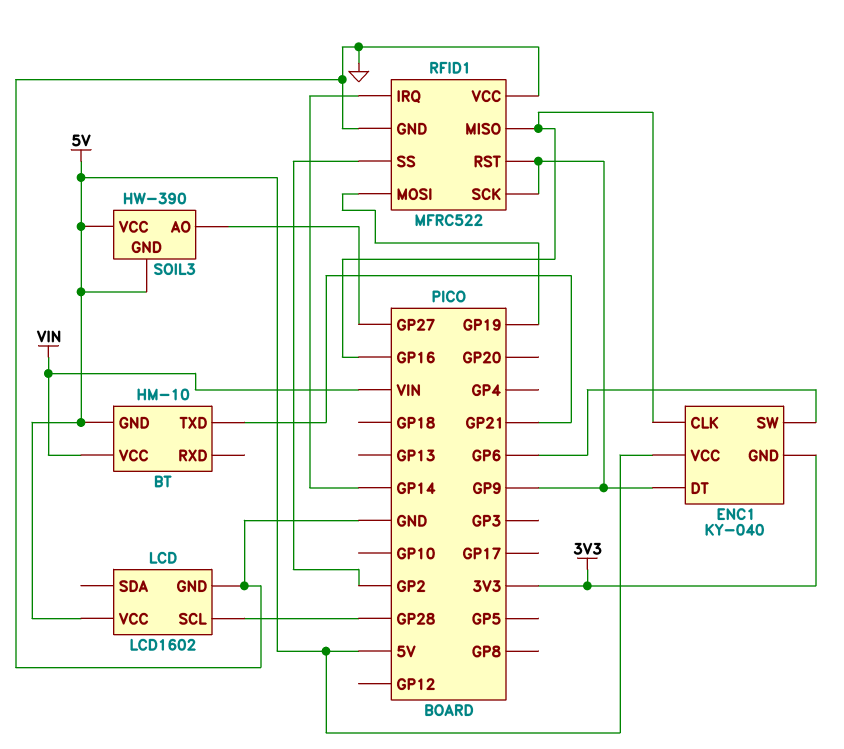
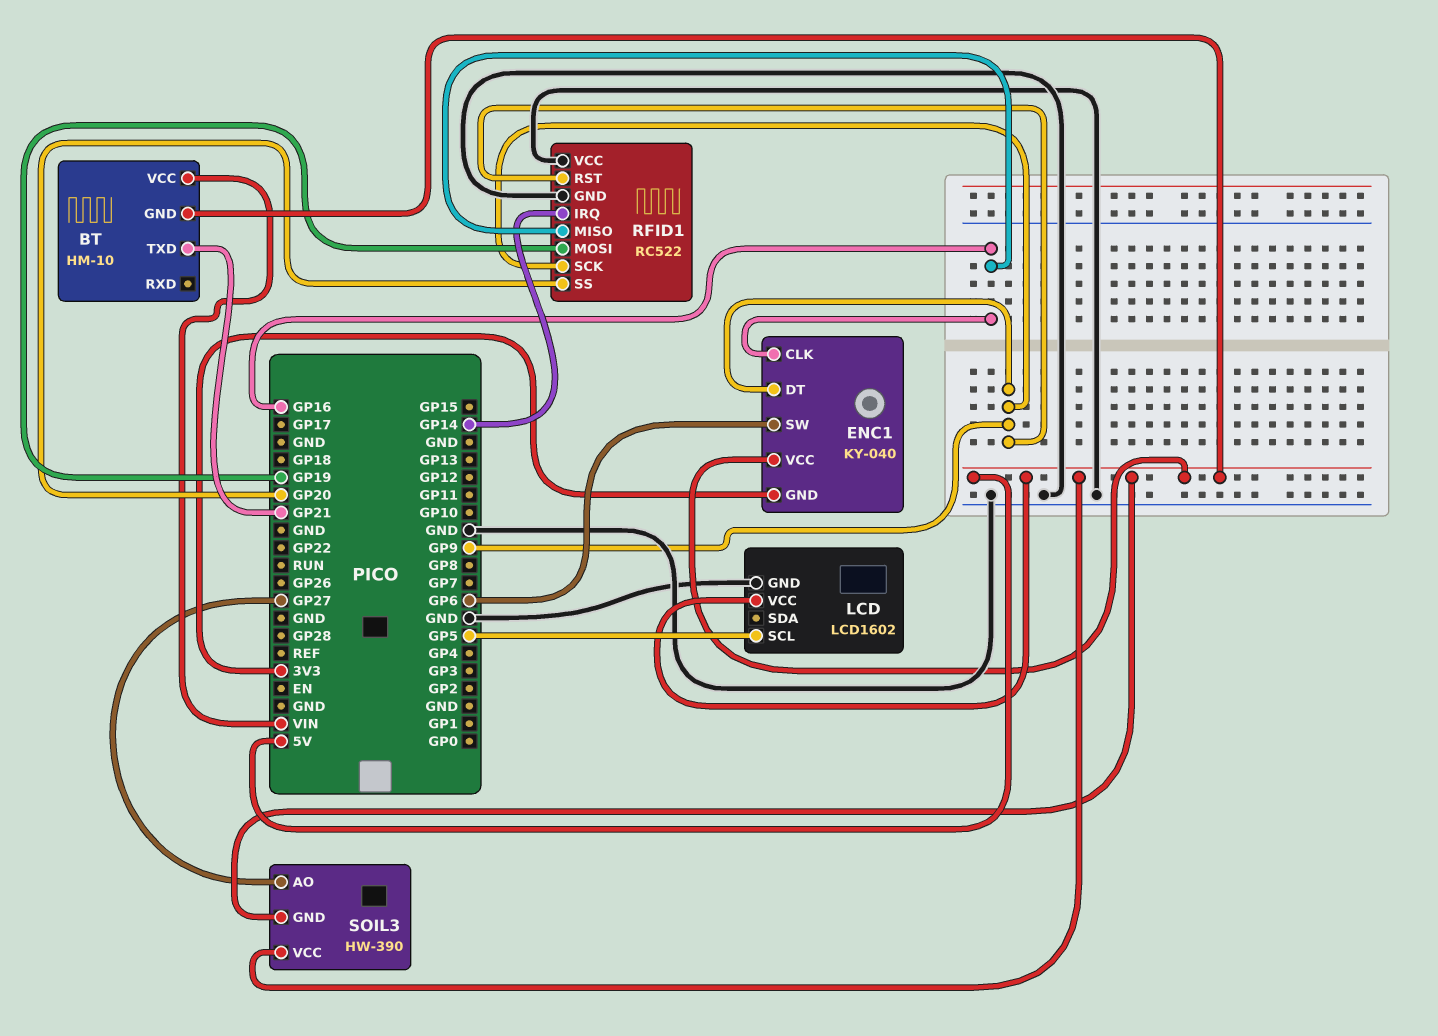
LCD pin SCL: GP28 -> GP5
RFID1: MFRC522 -> RC522
RFID1 pin SS: GP2 -> GP20

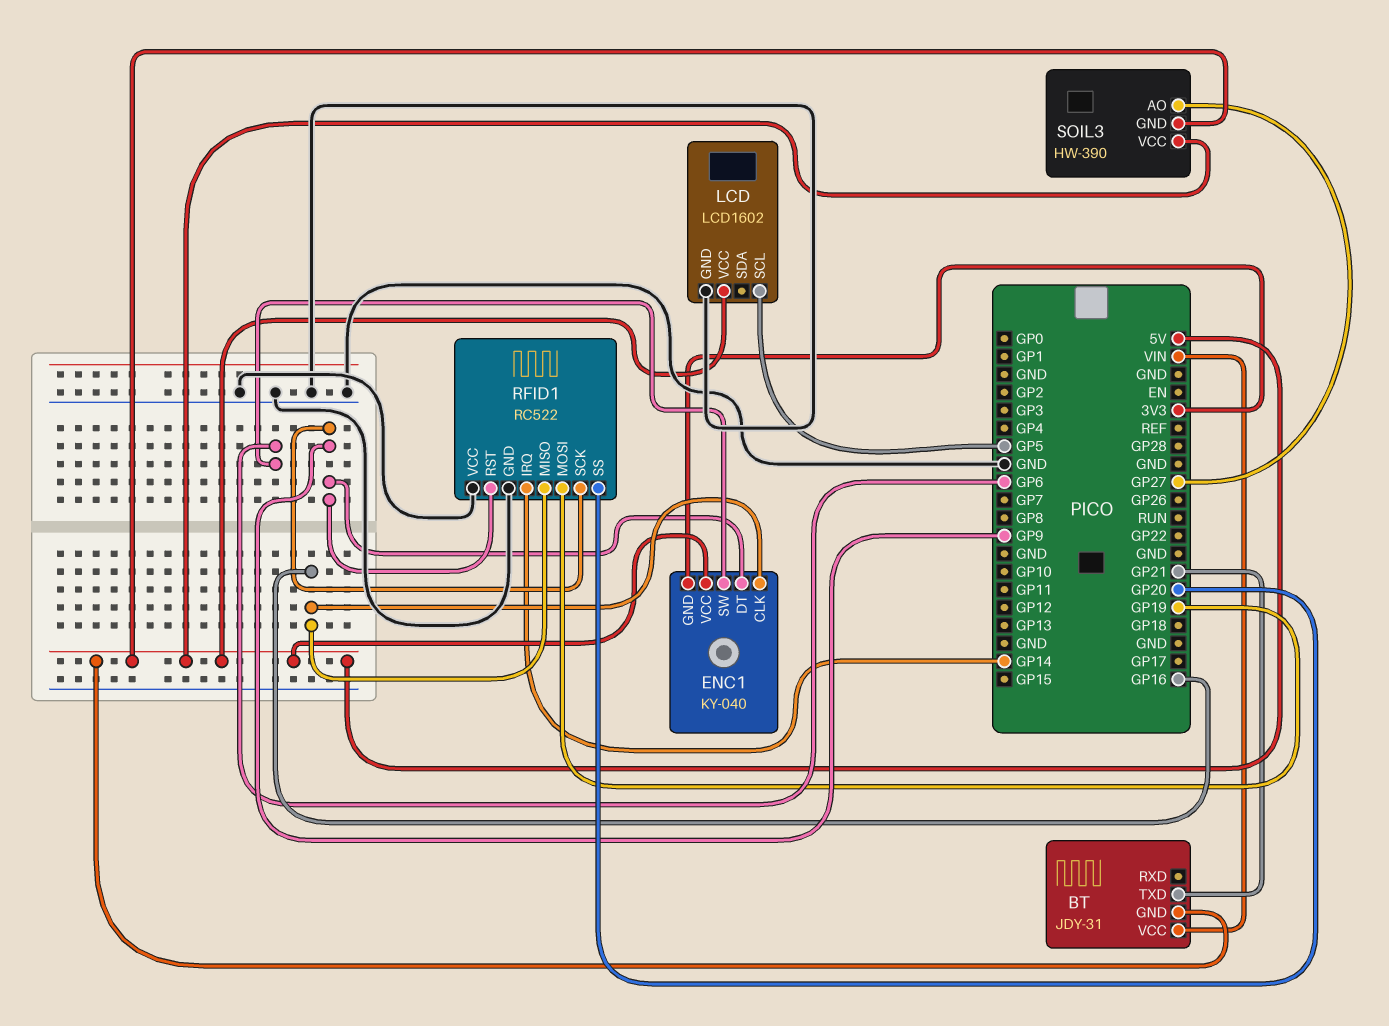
BT: HM-10 -> JDY-31

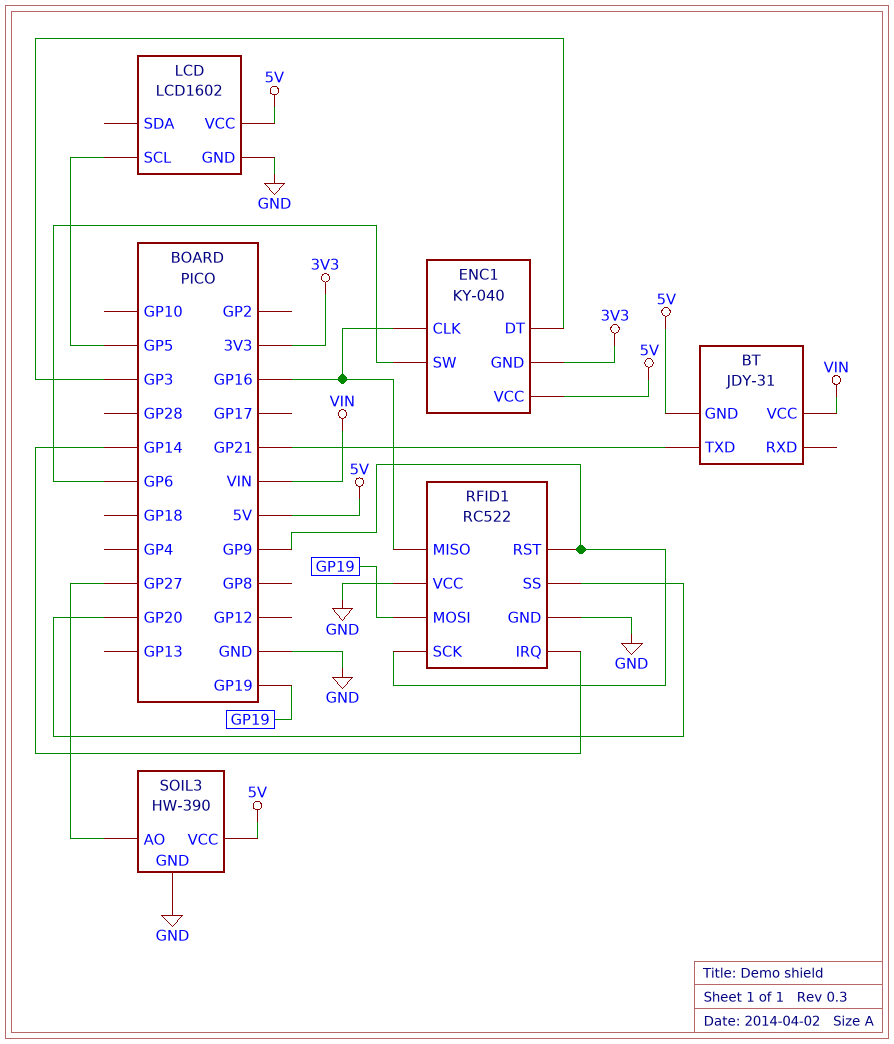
ENC1 pin DT: GP9 -> GP3
SOIL3 pin GND: 5V -> GND

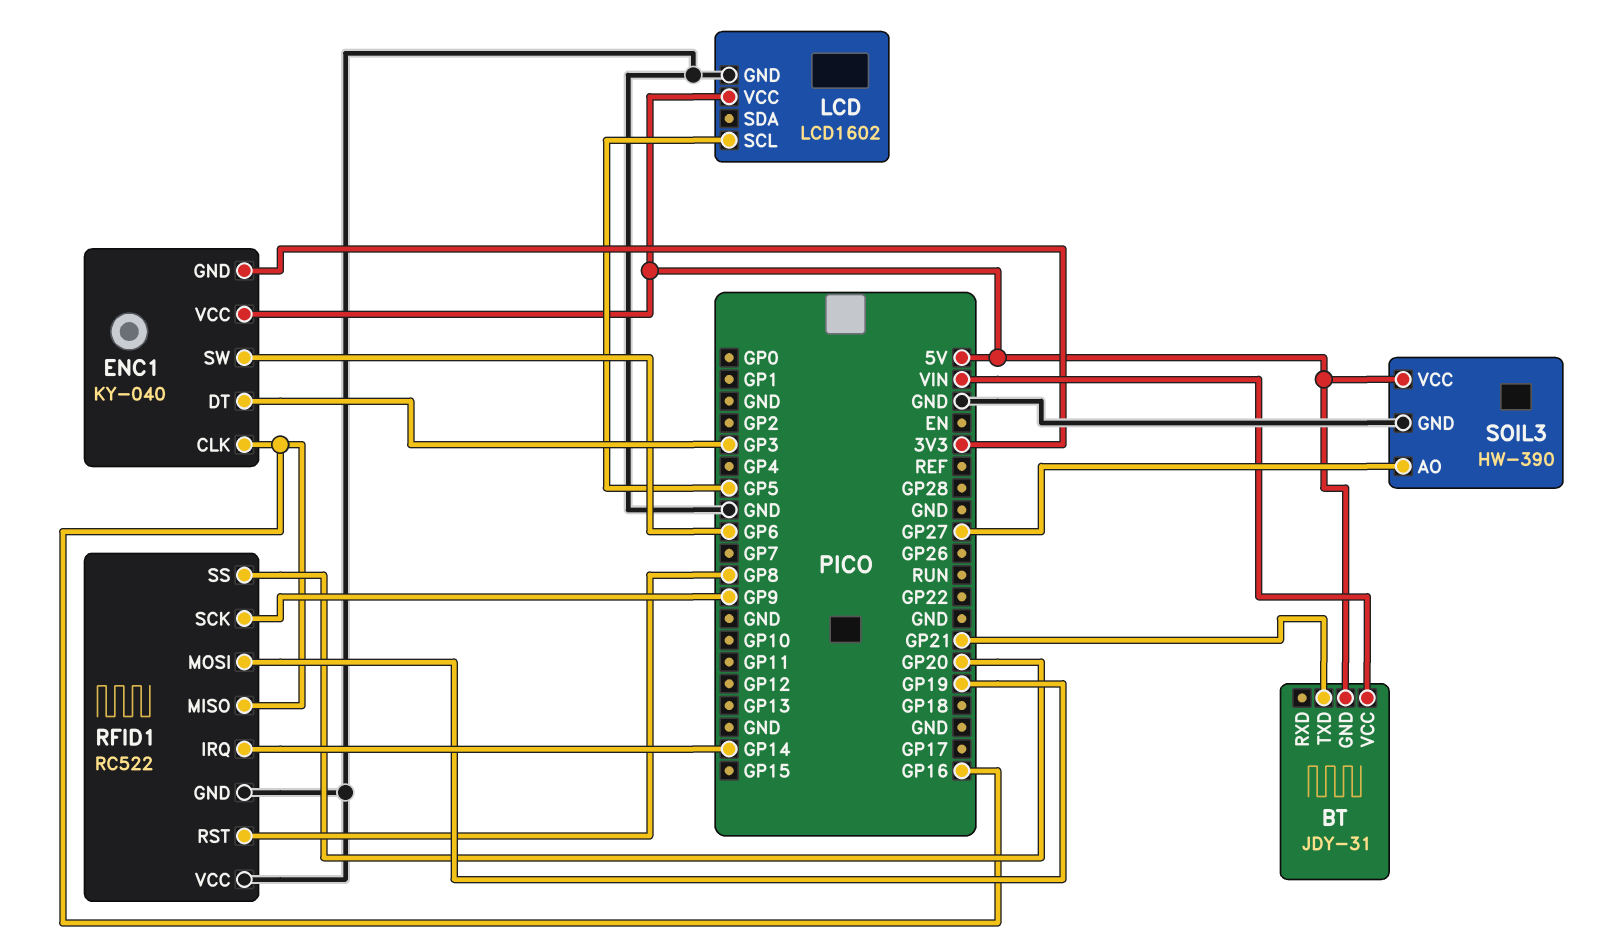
RFID1 pin RST: GP9 -> GP8

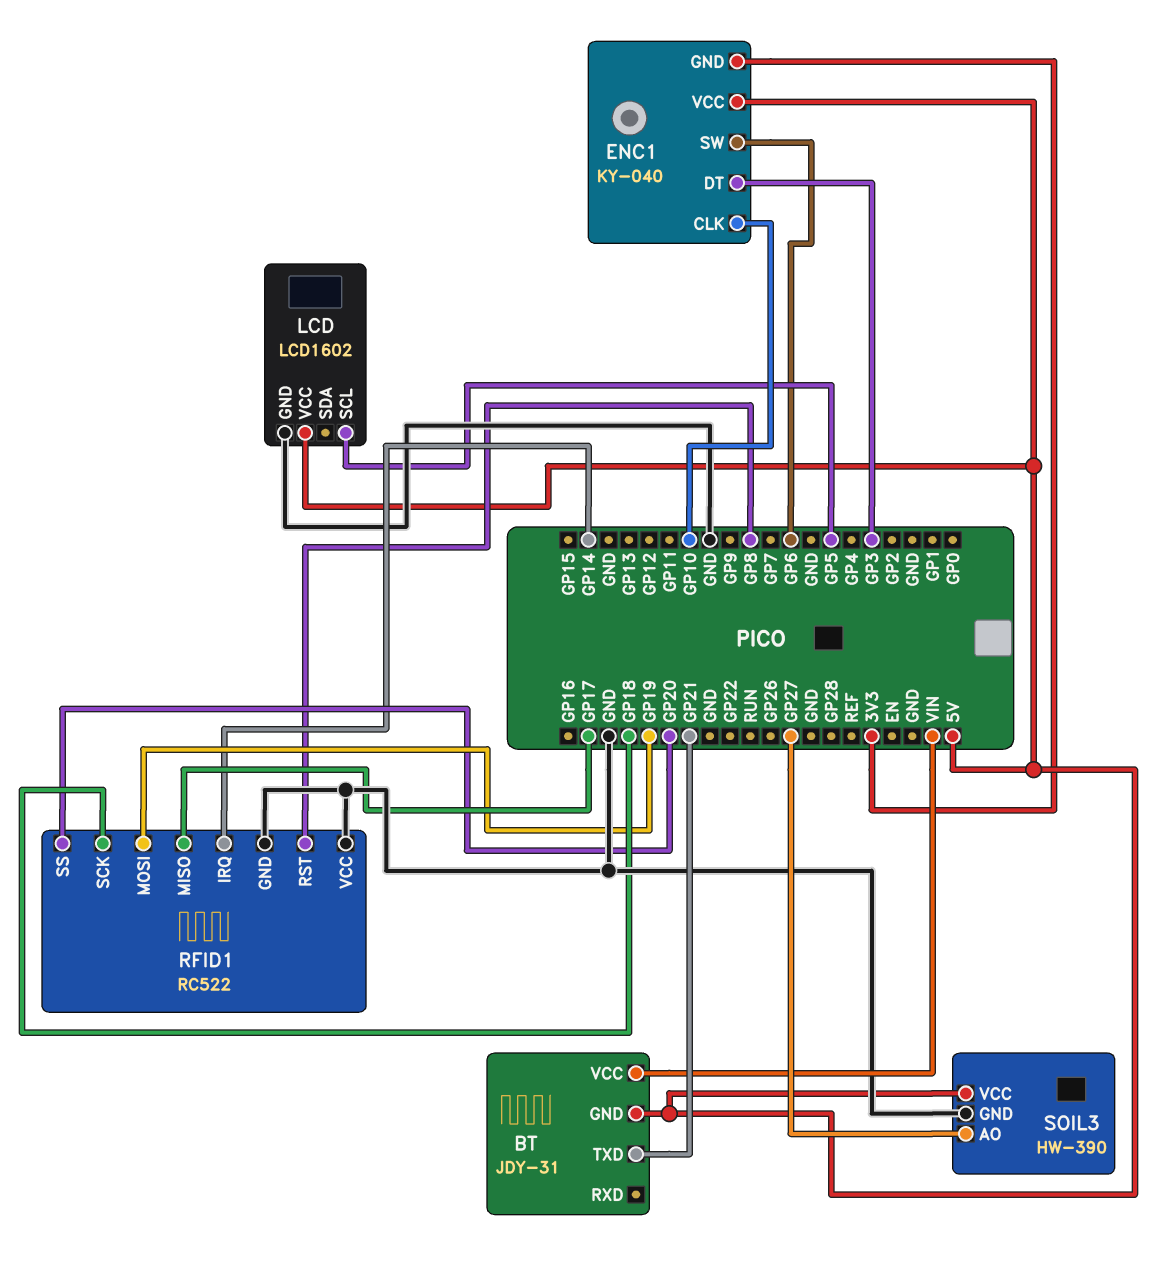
ENC1 pin CLK: GP16 -> GP10
RFID1 pin MISO: GP16 -> GP17
RFID1 pin SCK: GP9 -> GP18

